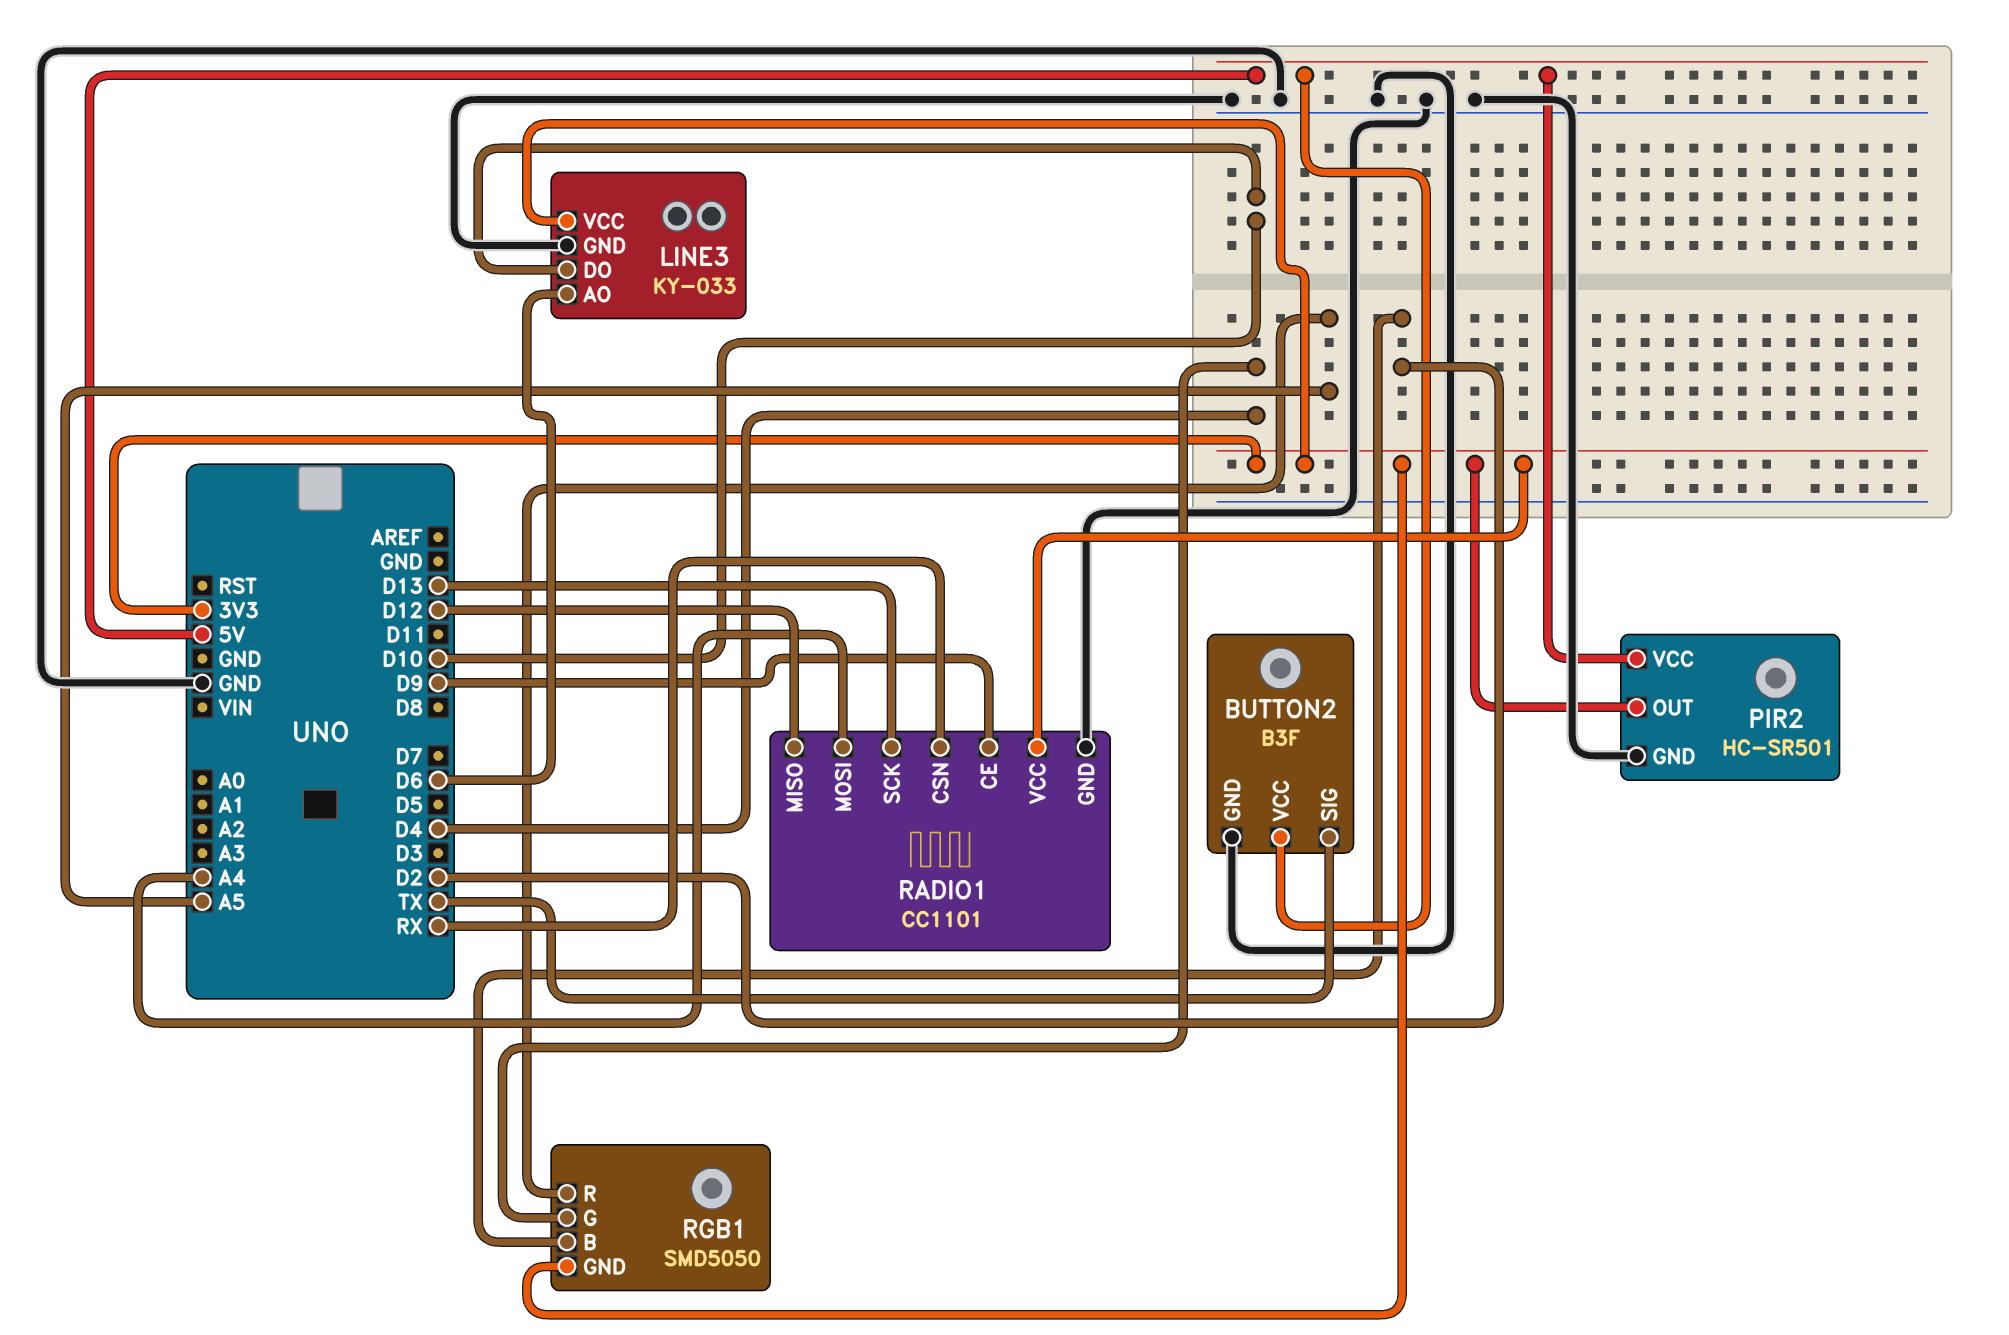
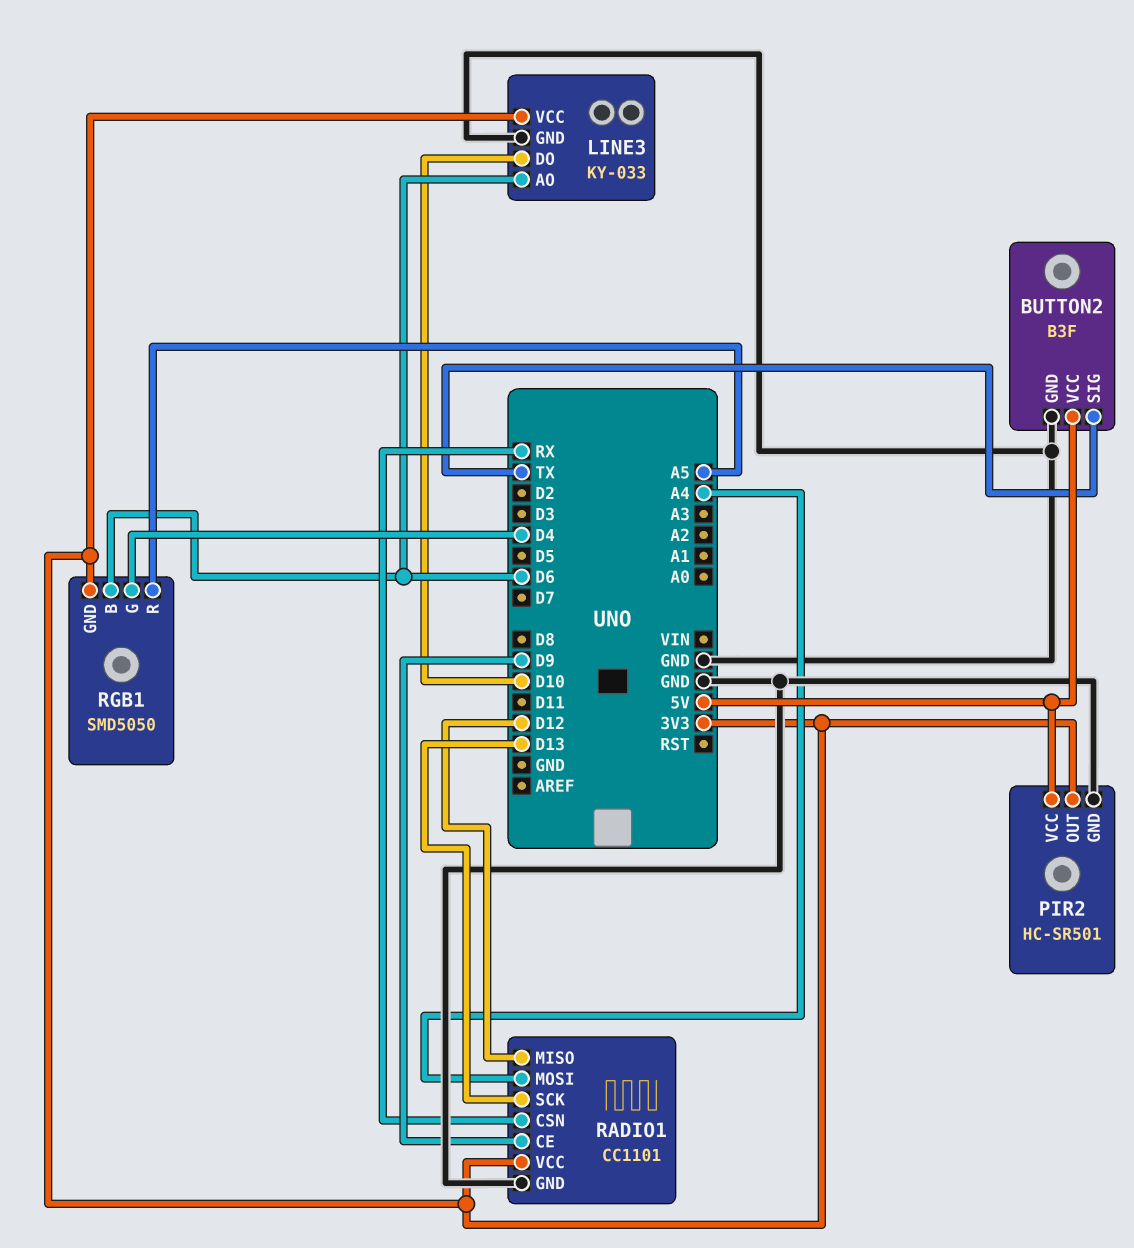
RGB1 pin B: D2 -> D6

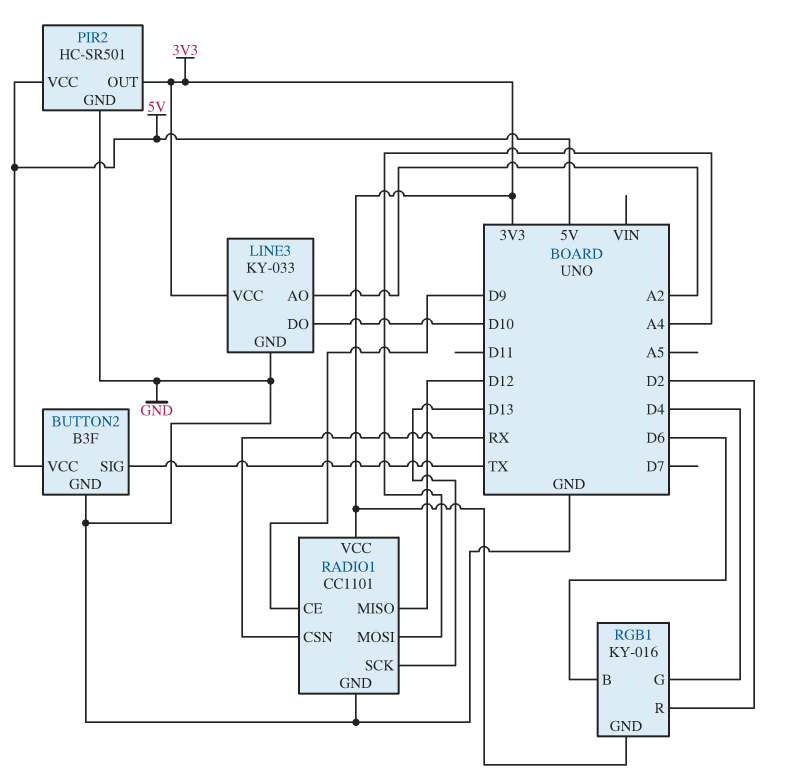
LINE3 pin AO: D6 -> A2
RGB1: SMD5050 -> KY-016
RGB1 pin R: A5 -> D2

